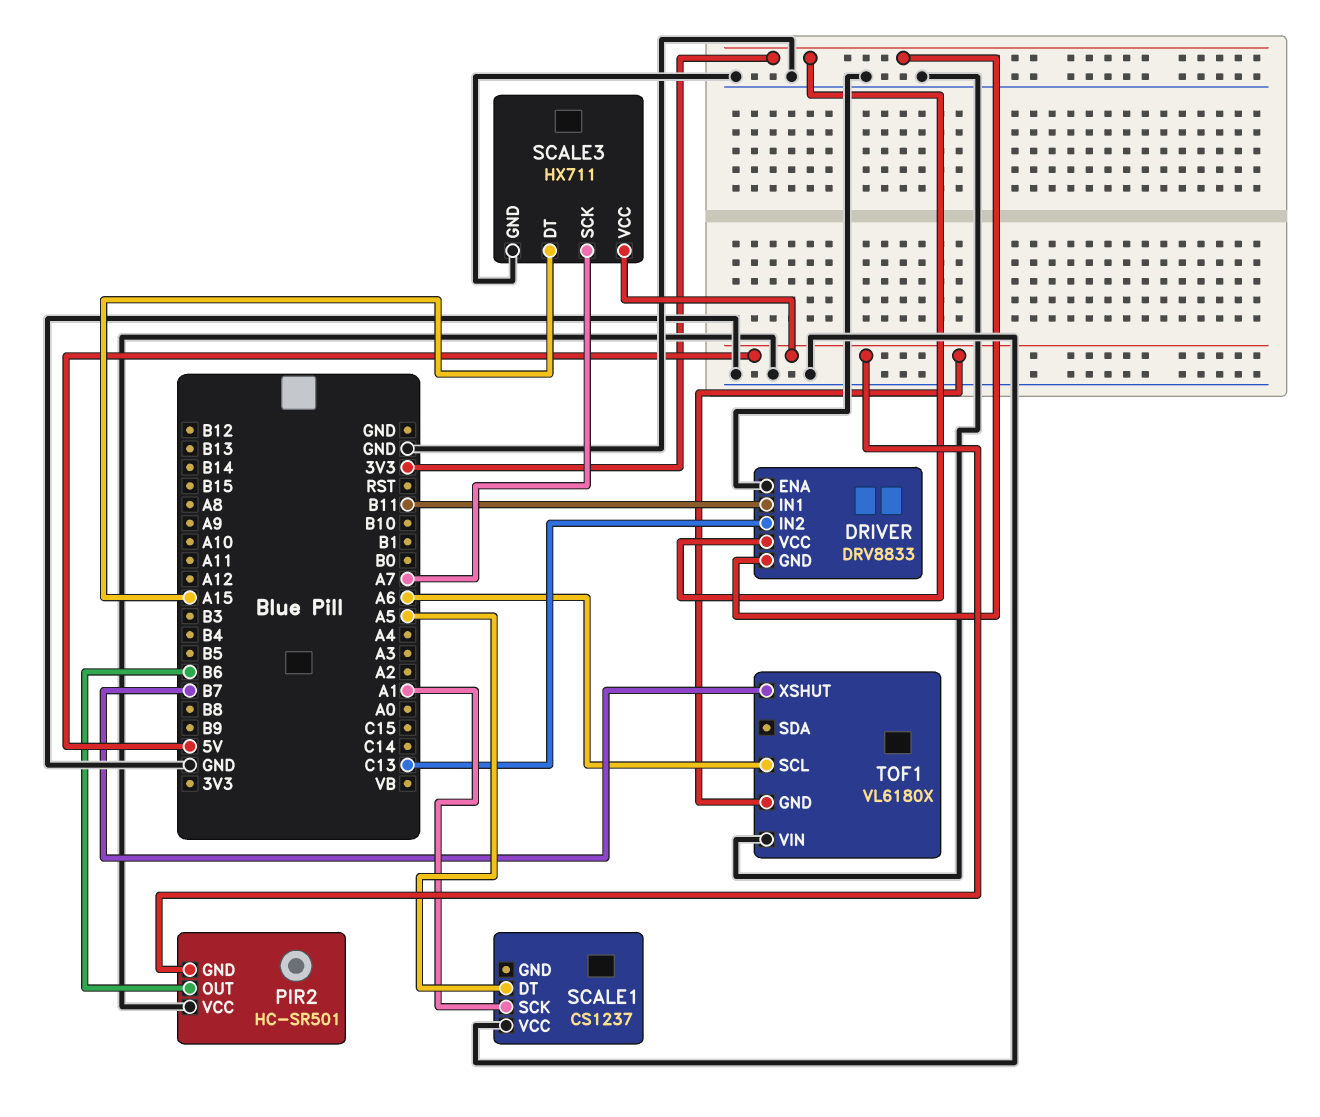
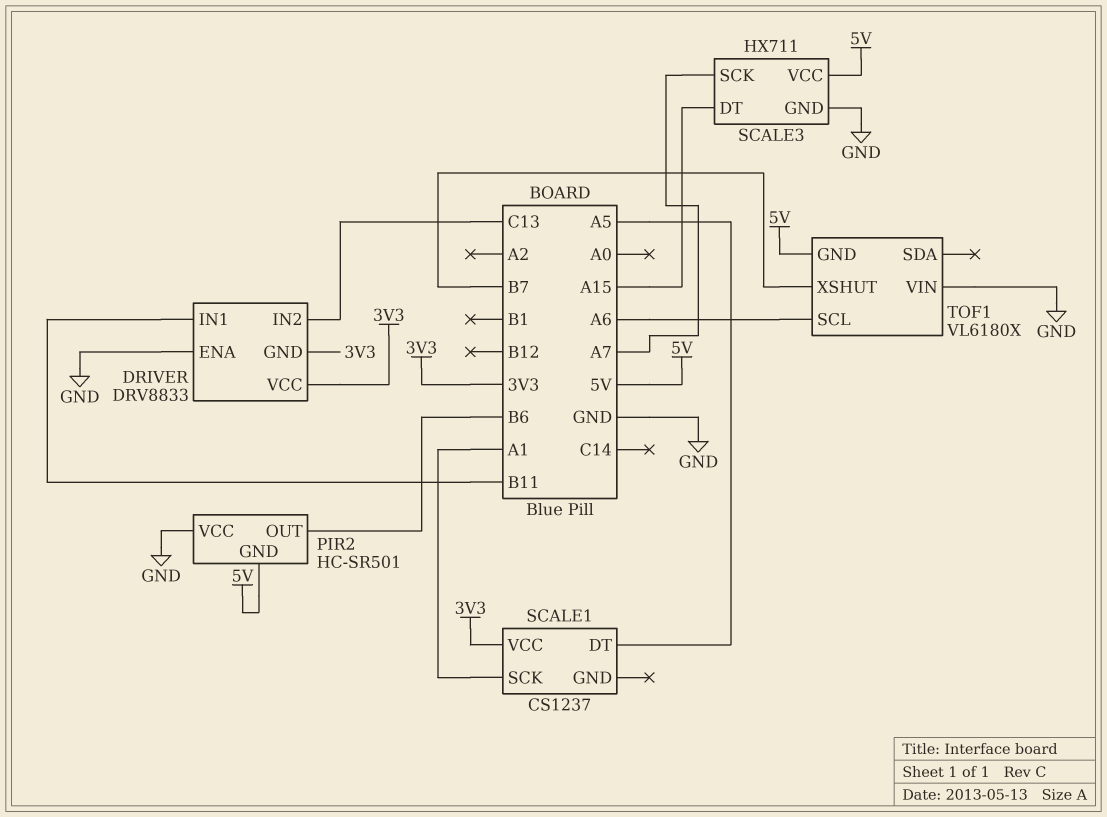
SCALE1 pin VCC: GND -> 3V3

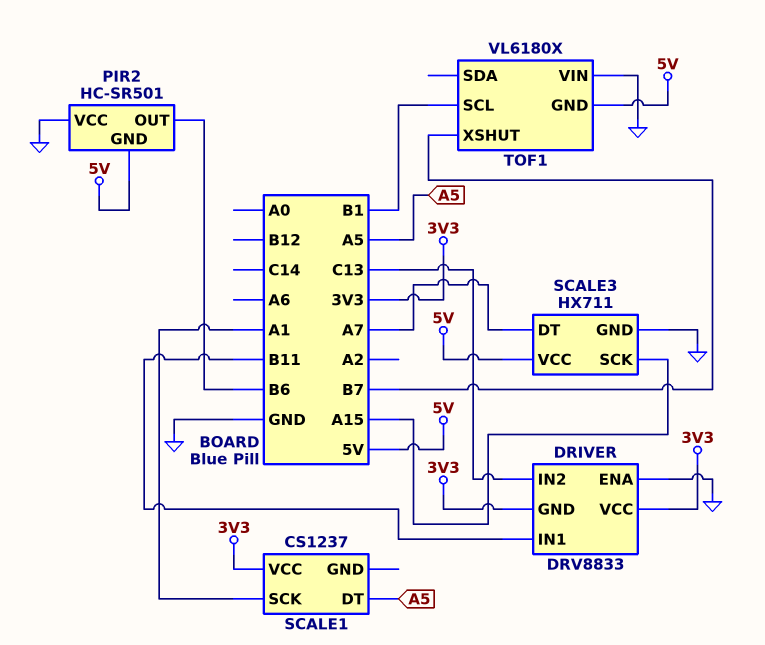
SCALE3 pin DT: A15 -> A7
SCALE3 pin SCK: A7 -> A15
TOF1 pin SCL: A6 -> B1

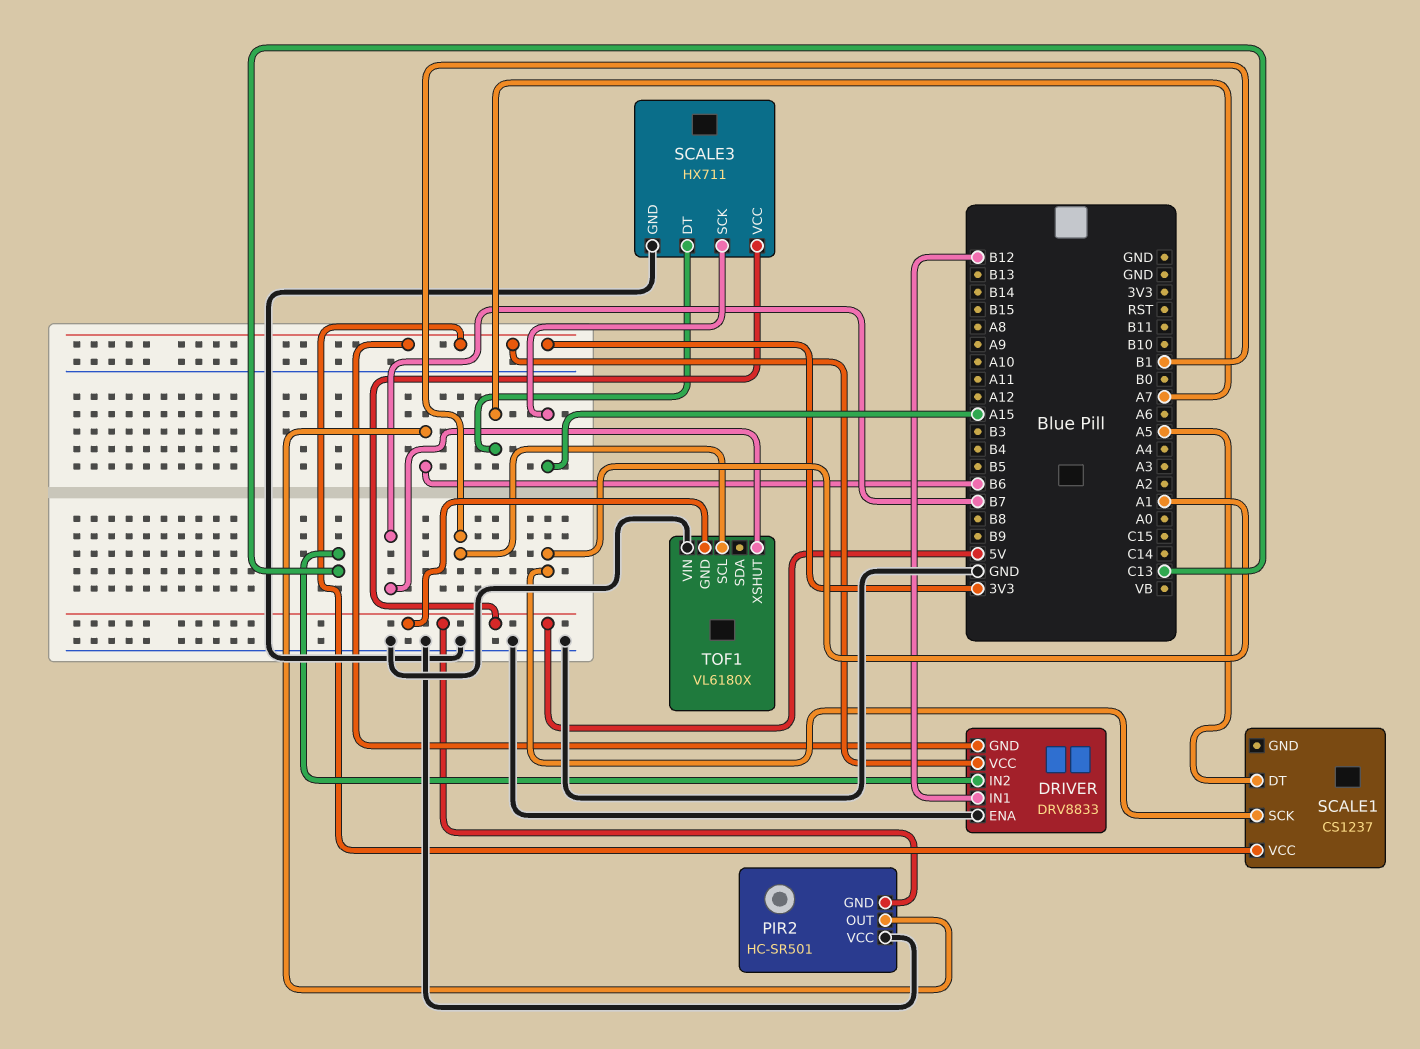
DRIVER pin IN1: B11 -> B12

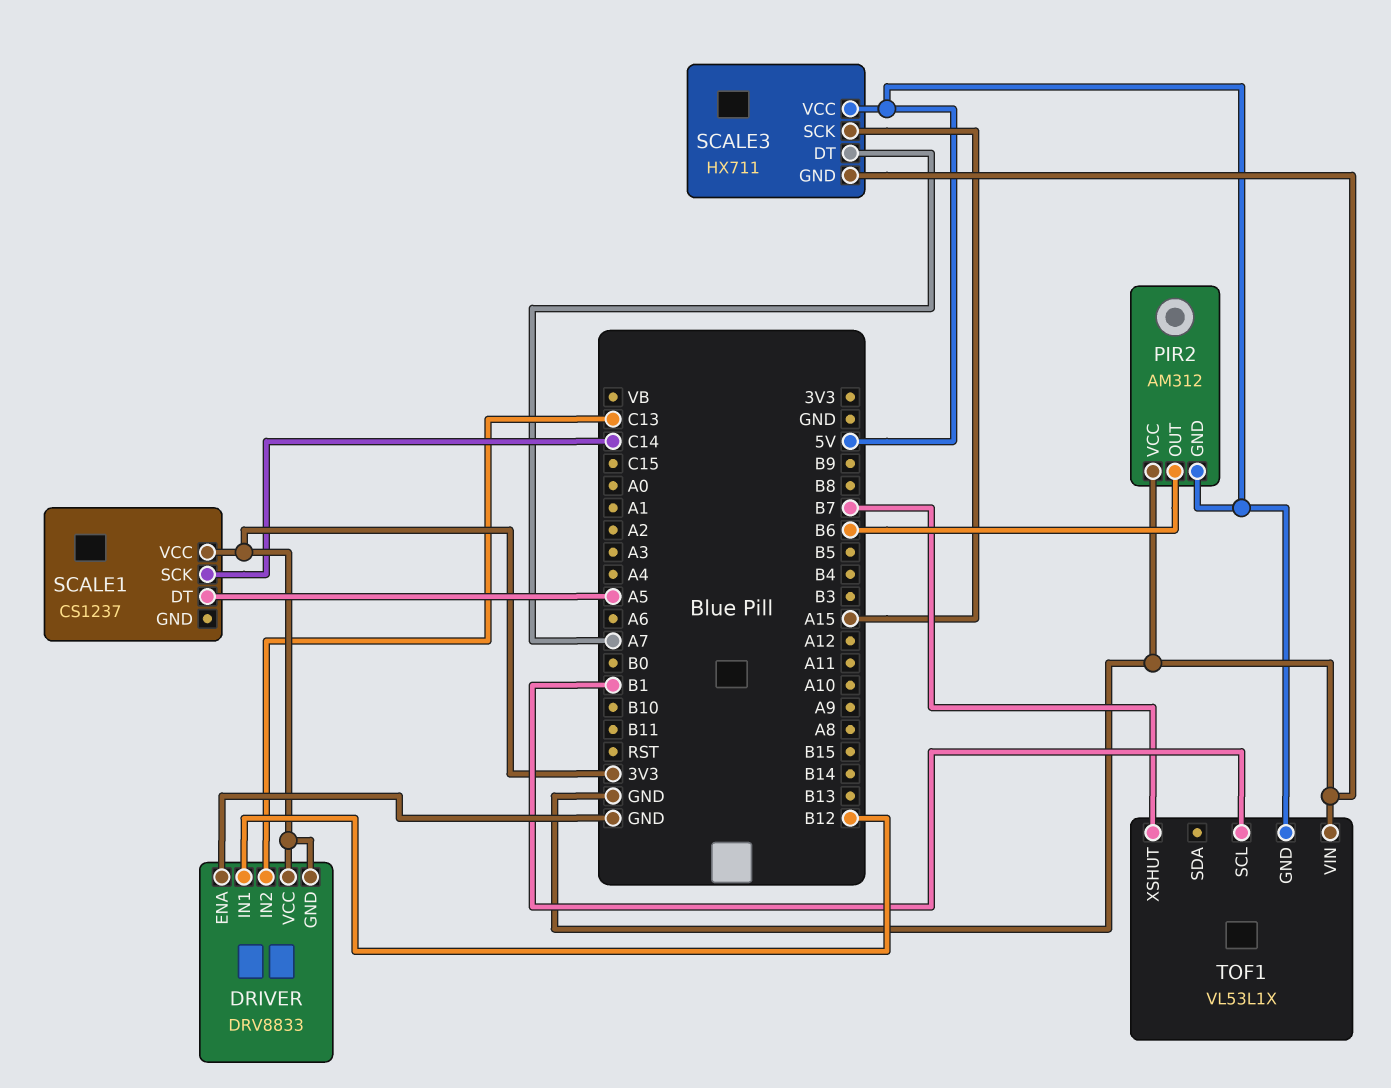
PIR2: HC-SR501 -> AM312
SCALE1 pin SCK: A1 -> C14
TOF1: VL6180X -> VL53L1X

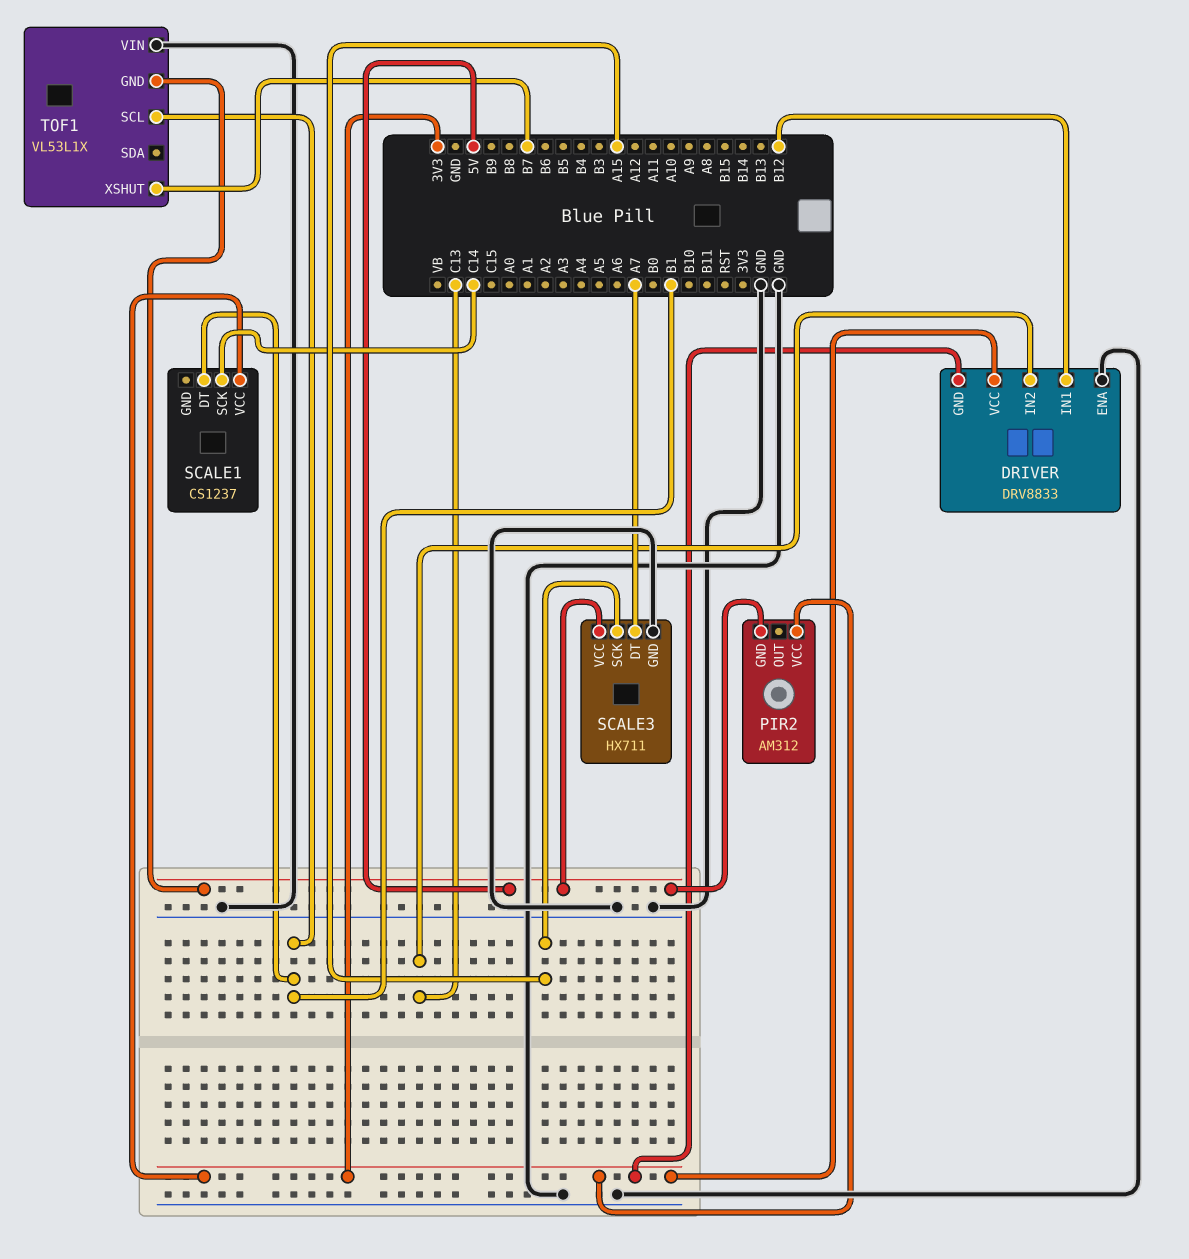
PIR2 pin OUT: B6 -> none
PIR2 pin VCC: GND -> 3V3
SCALE1 pin DT: A5 -> B1

